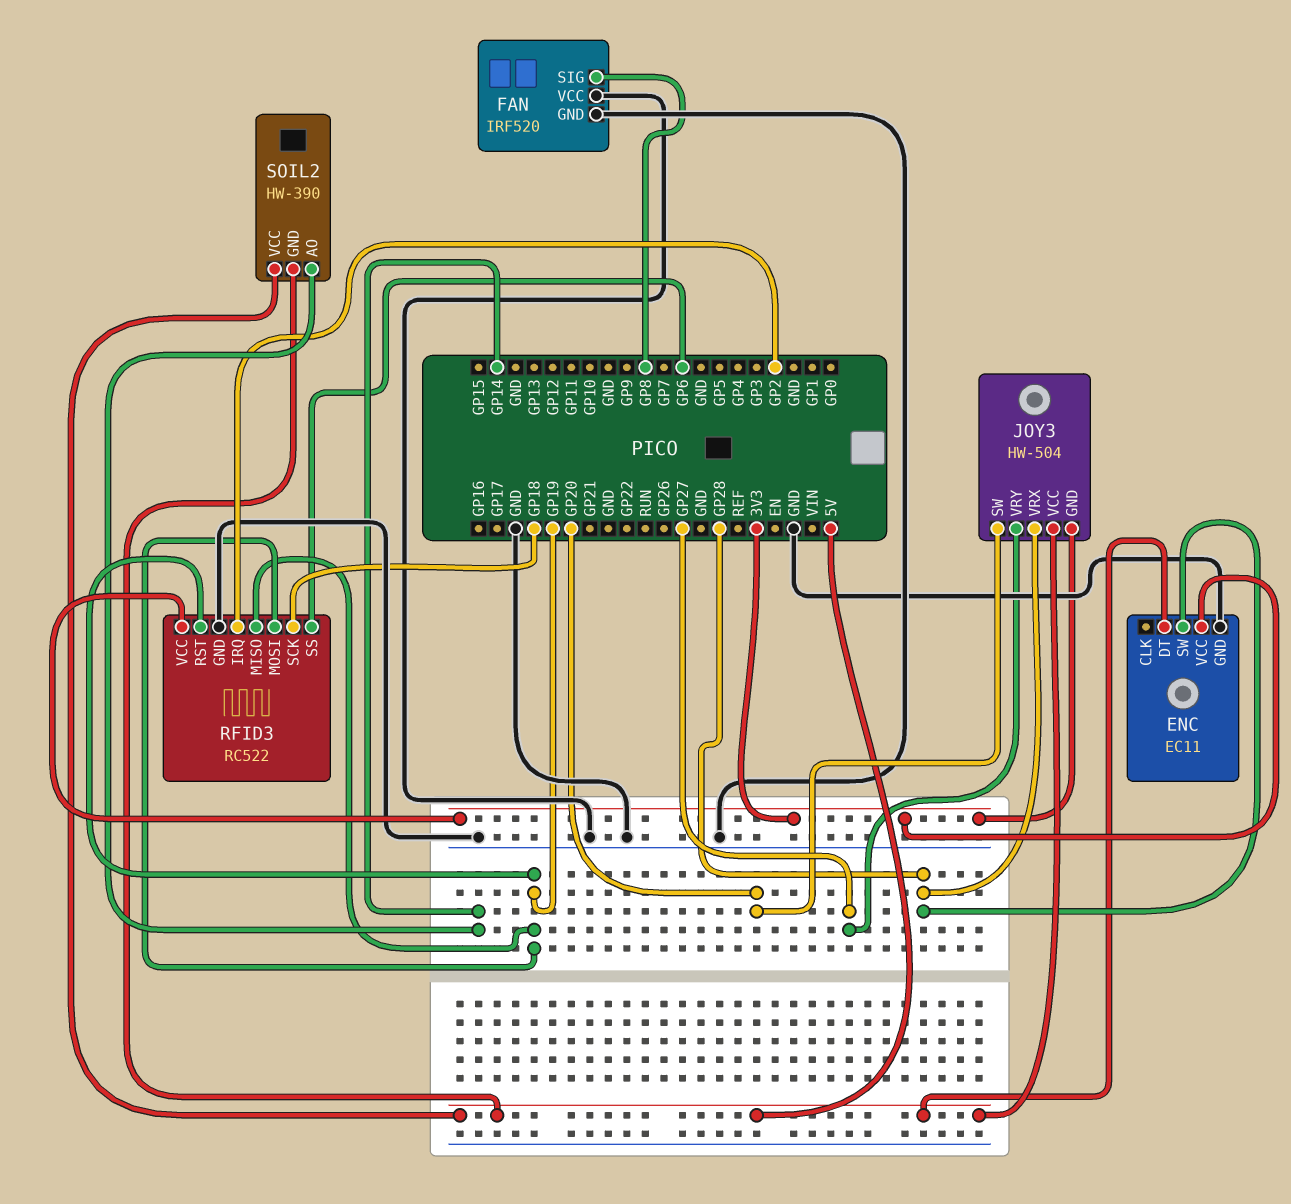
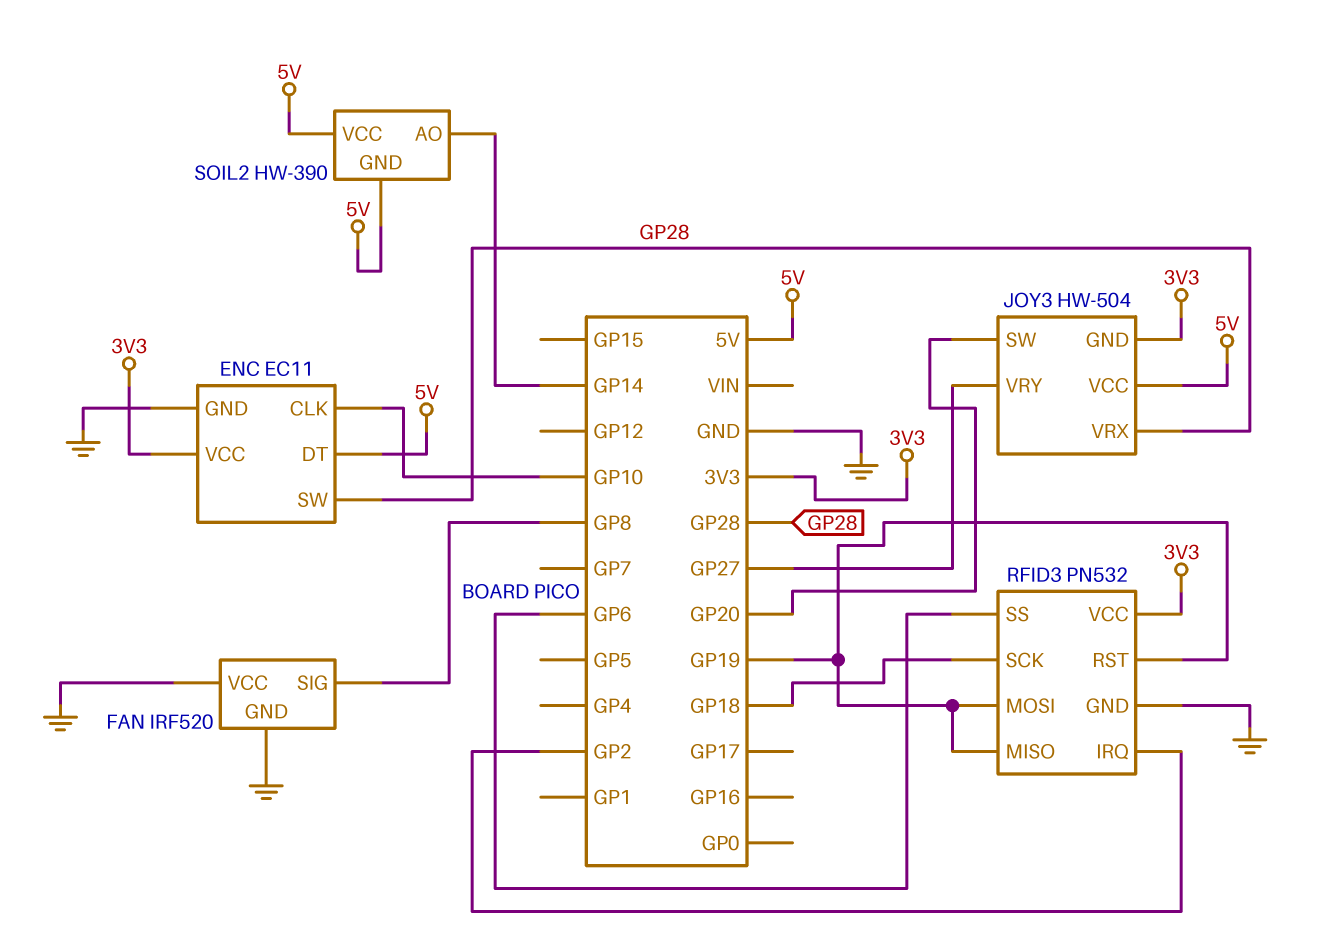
ENC pin CLK: none -> GP10
RFID3: RC522 -> PN532

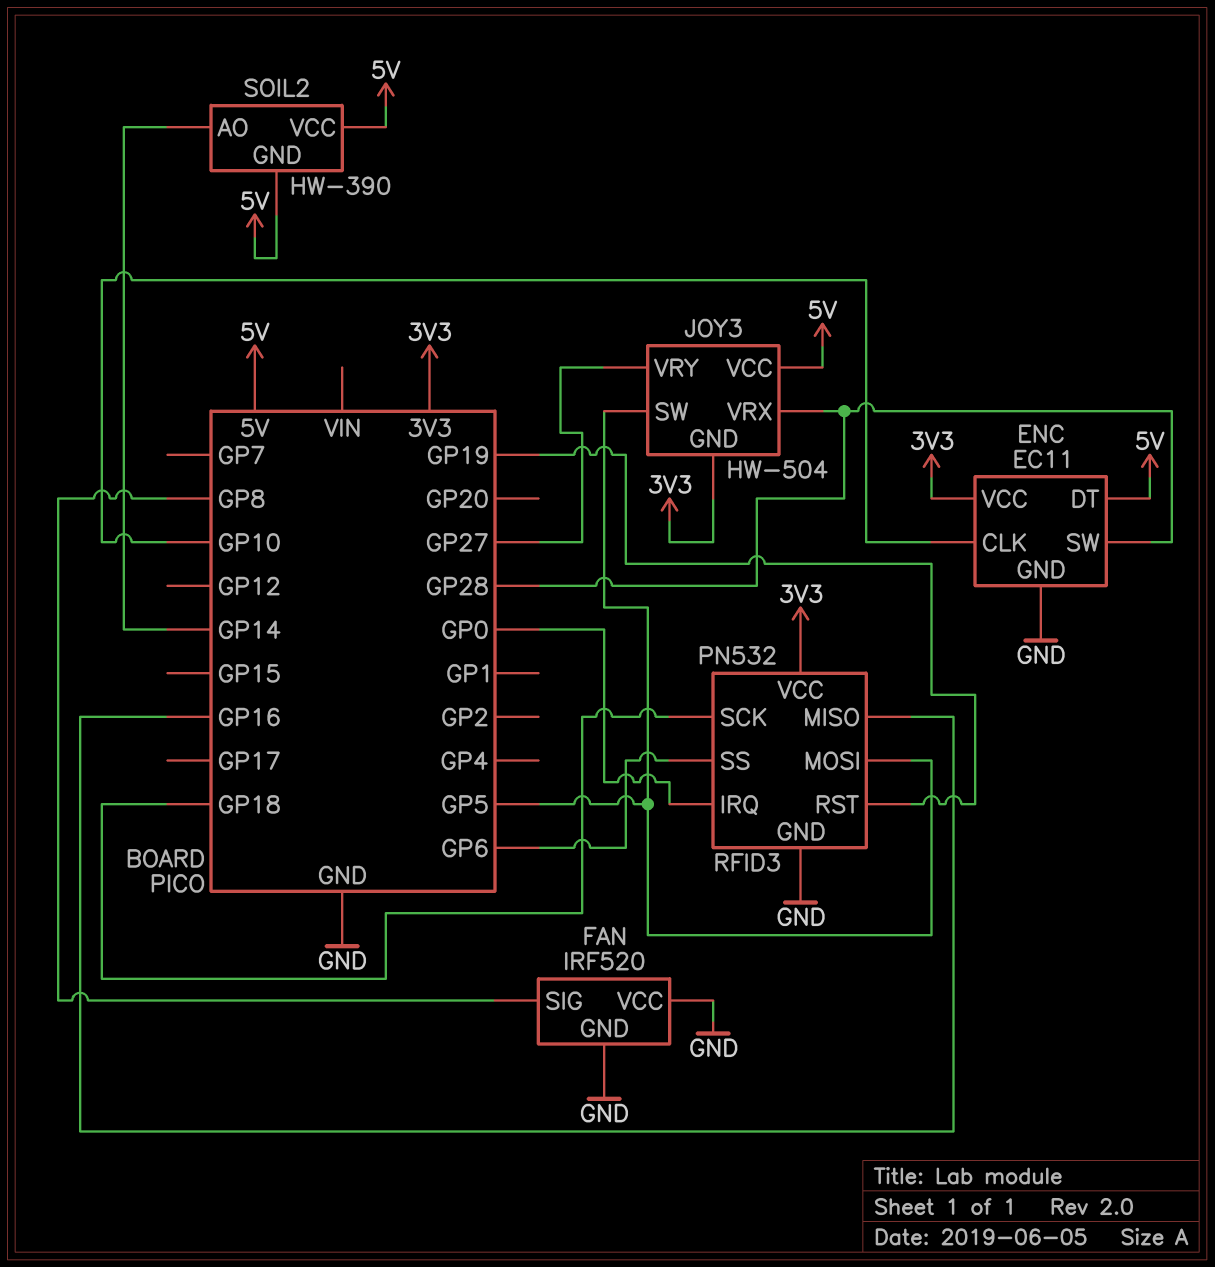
JOY3 pin SW: GP20 -> GP5
RFID3 pin IRQ: GP2 -> GP0
RFID3 pin MISO: GP19 -> GP16
RFID3 pin MOSI: GP19 -> GP5

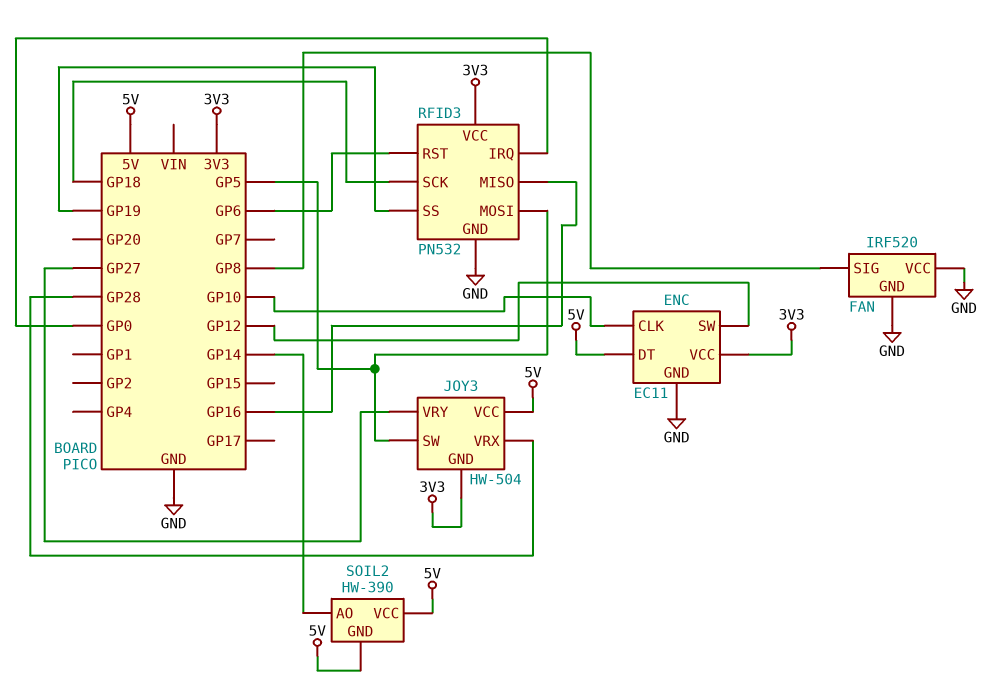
ENC pin SW: GP28 -> GP12
RFID3 pin RST: GP19 -> GP6
RFID3 pin SS: GP6 -> GP19

